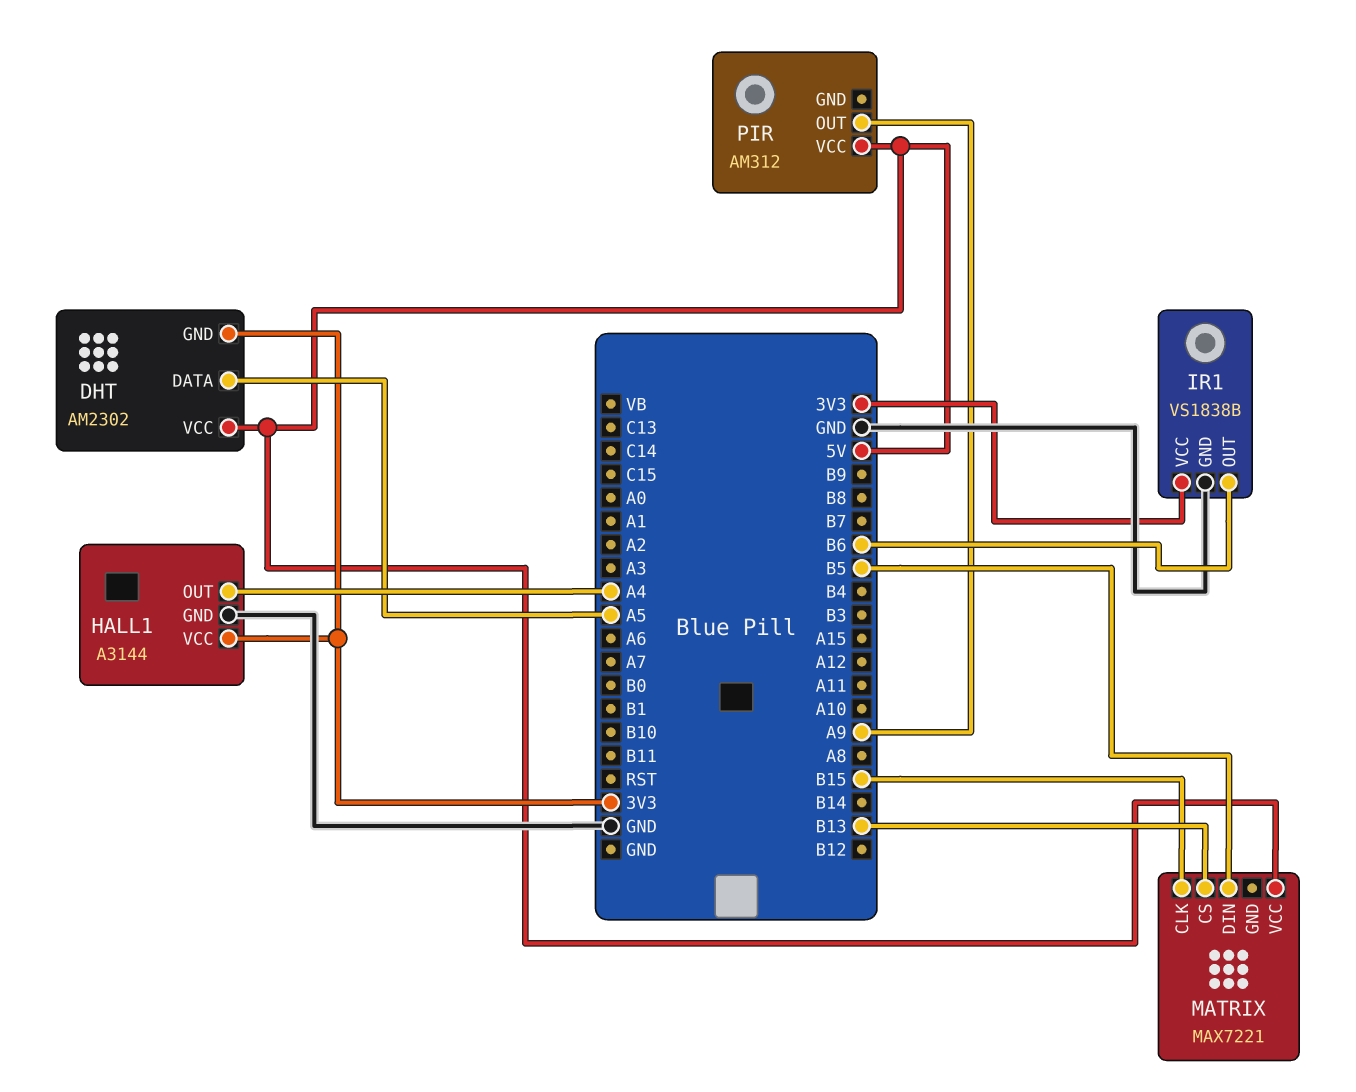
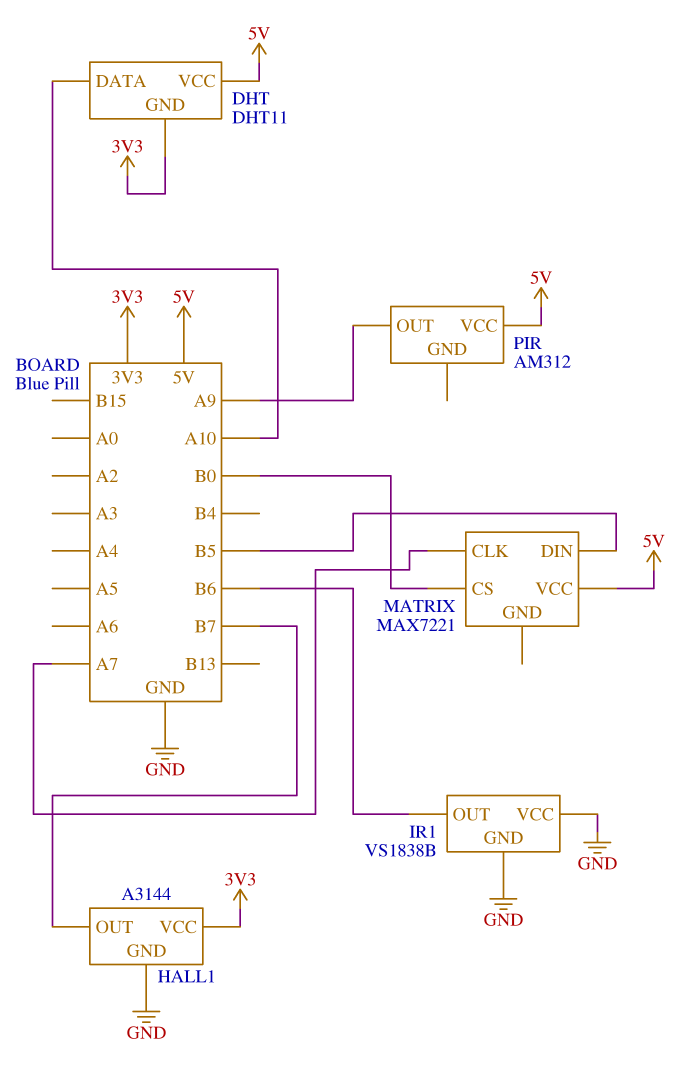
DHT: AM2302 -> DHT11
DHT pin DATA: A5 -> A10
HALL1 pin OUT: A4 -> B7
IR1 pin VCC: 3V3 -> GND
MATRIX pin CLK: B15 -> A7
MATRIX pin CS: B13 -> B0

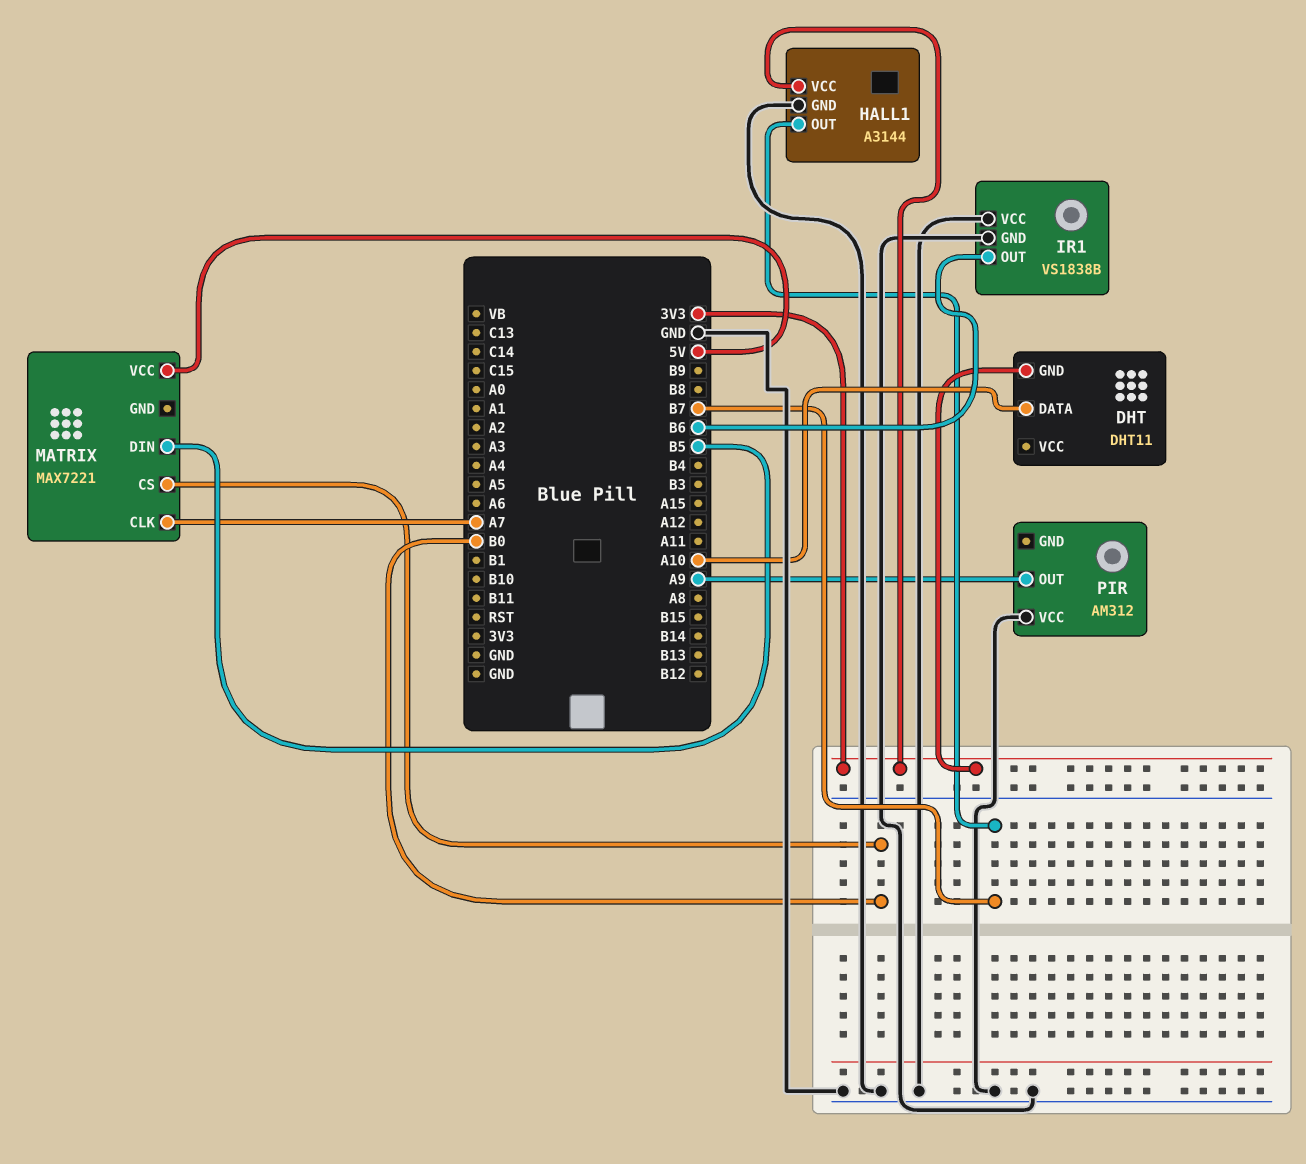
DHT pin VCC: 5V -> none
PIR pin VCC: 5V -> GND

